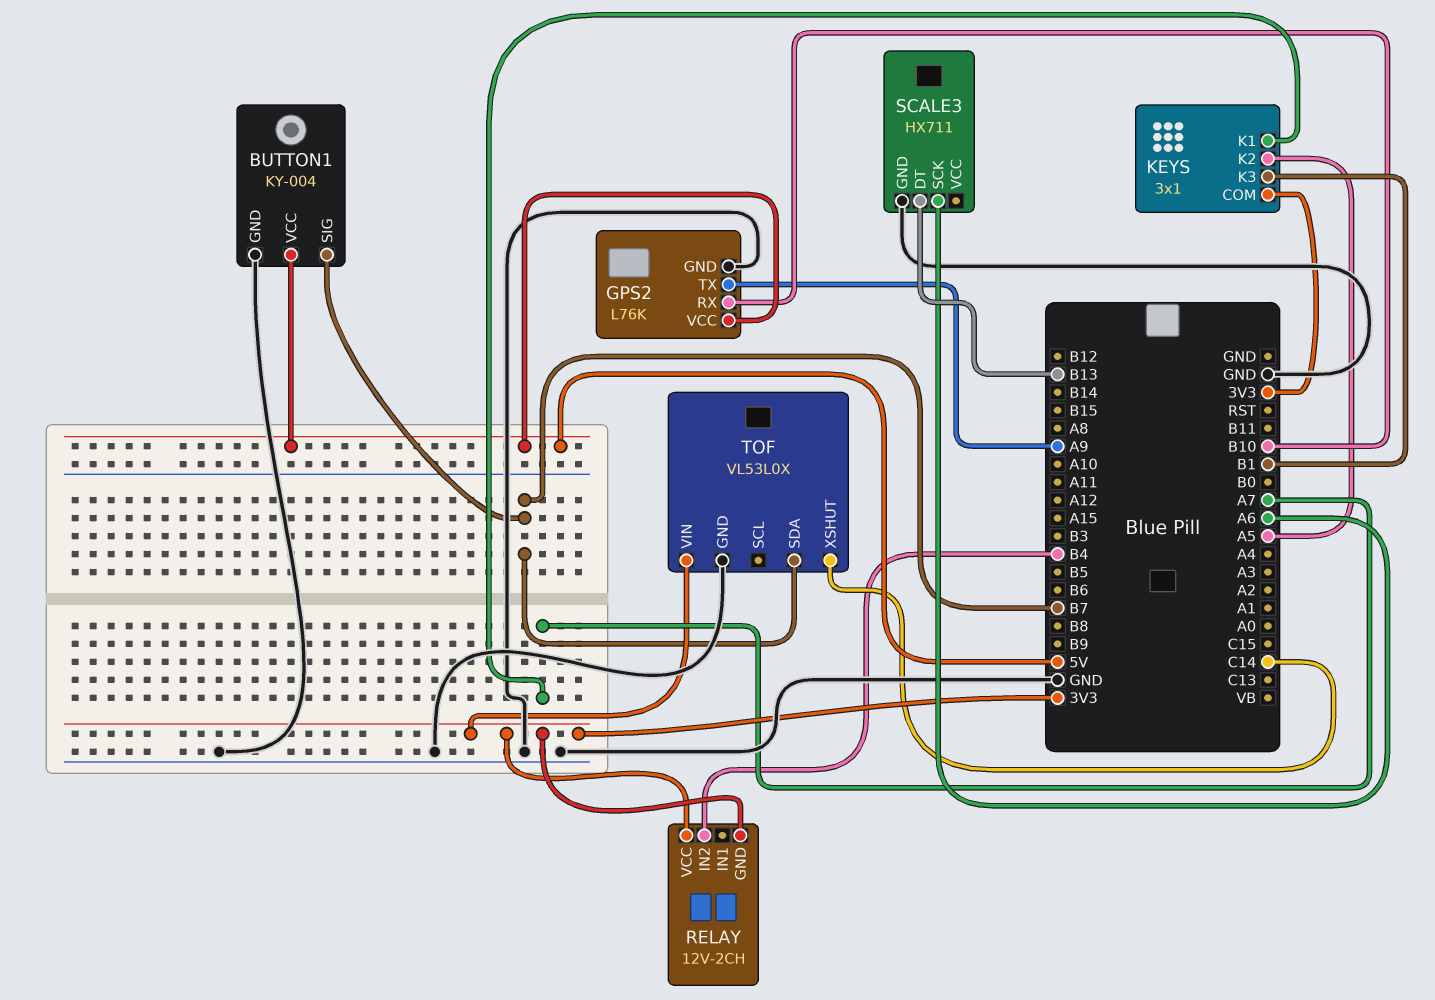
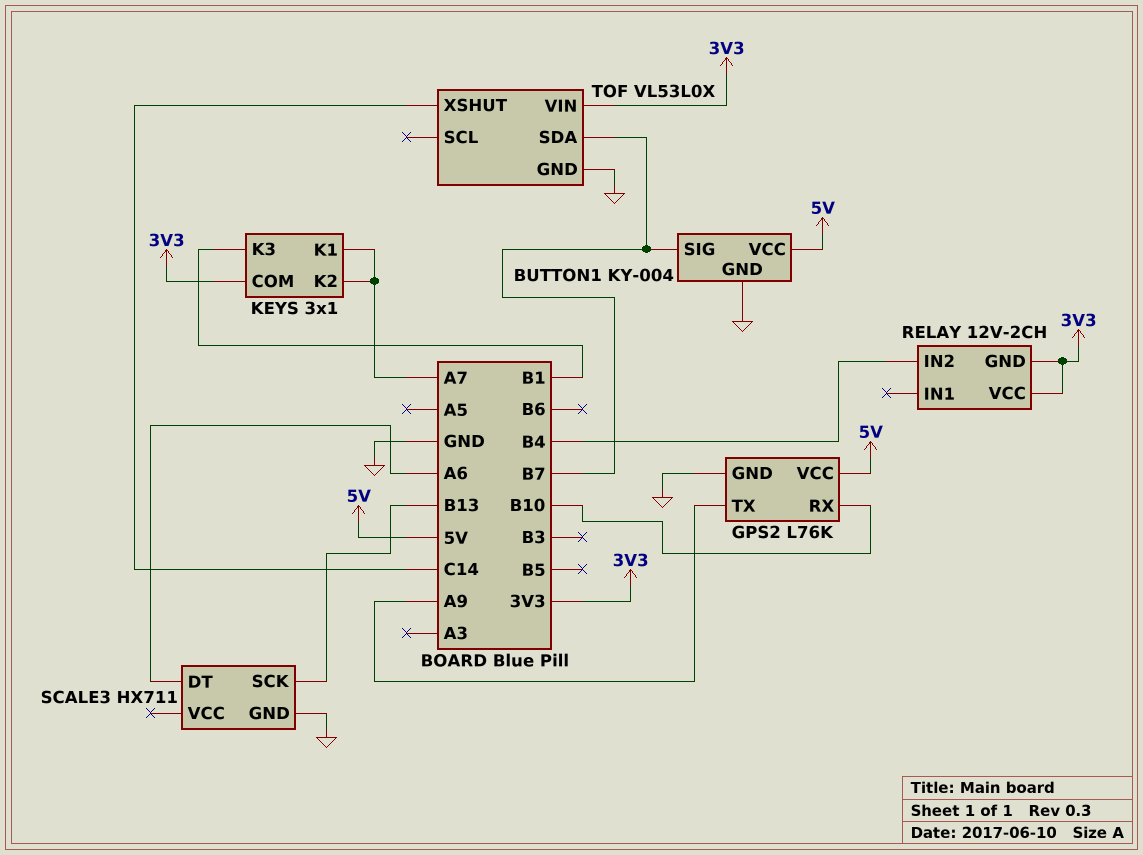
KEYS pin K2: A5 -> A7
SCALE3 pin DT: B13 -> A6
SCALE3 pin SCK: A6 -> B13

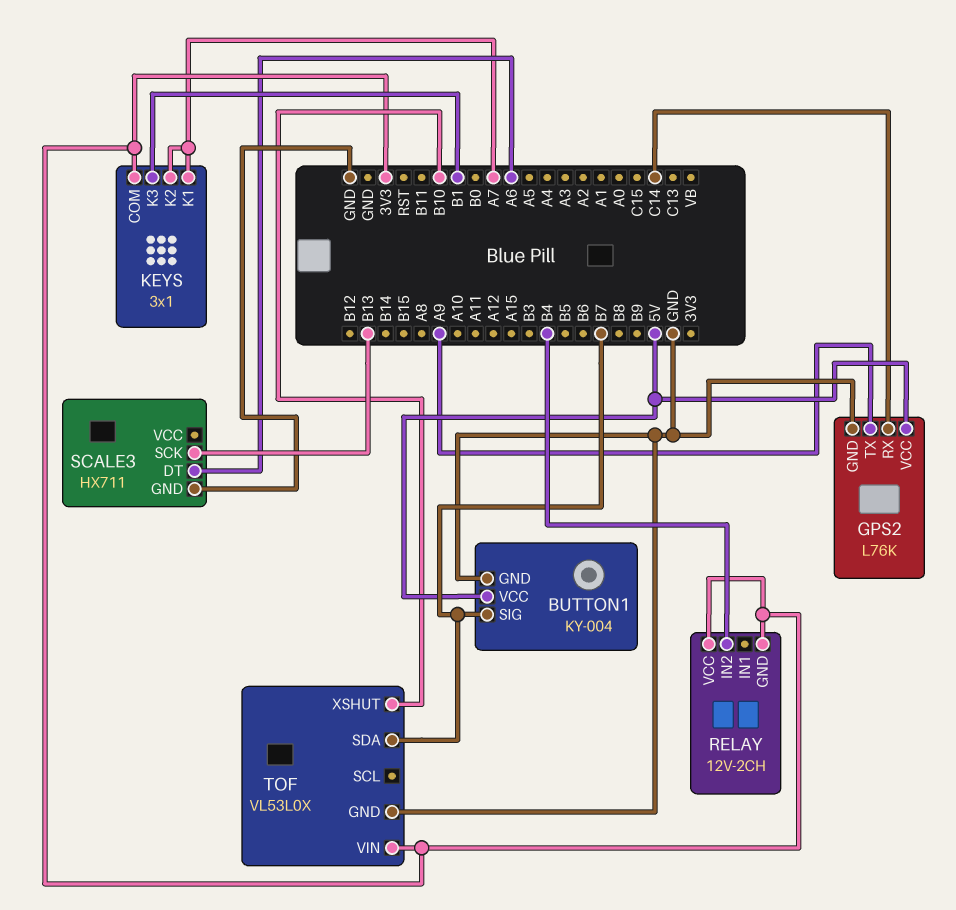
GPS2 pin RX: B10 -> C14
TOF pin XSHUT: C14 -> B10

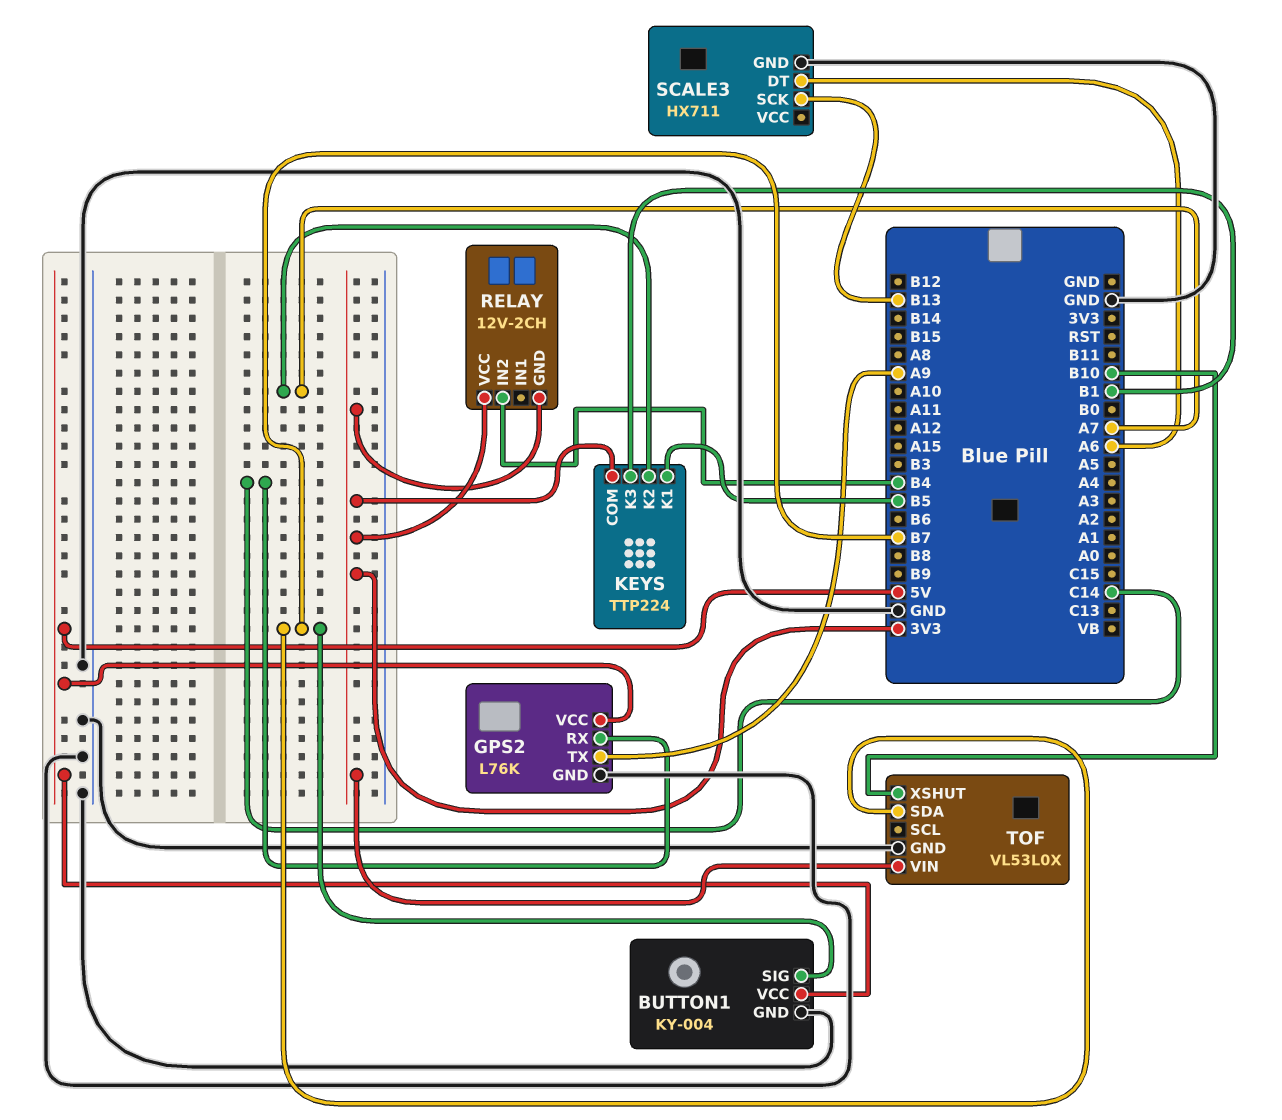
KEYS: 3x1 -> TTP224
KEYS pin K1: A7 -> B5

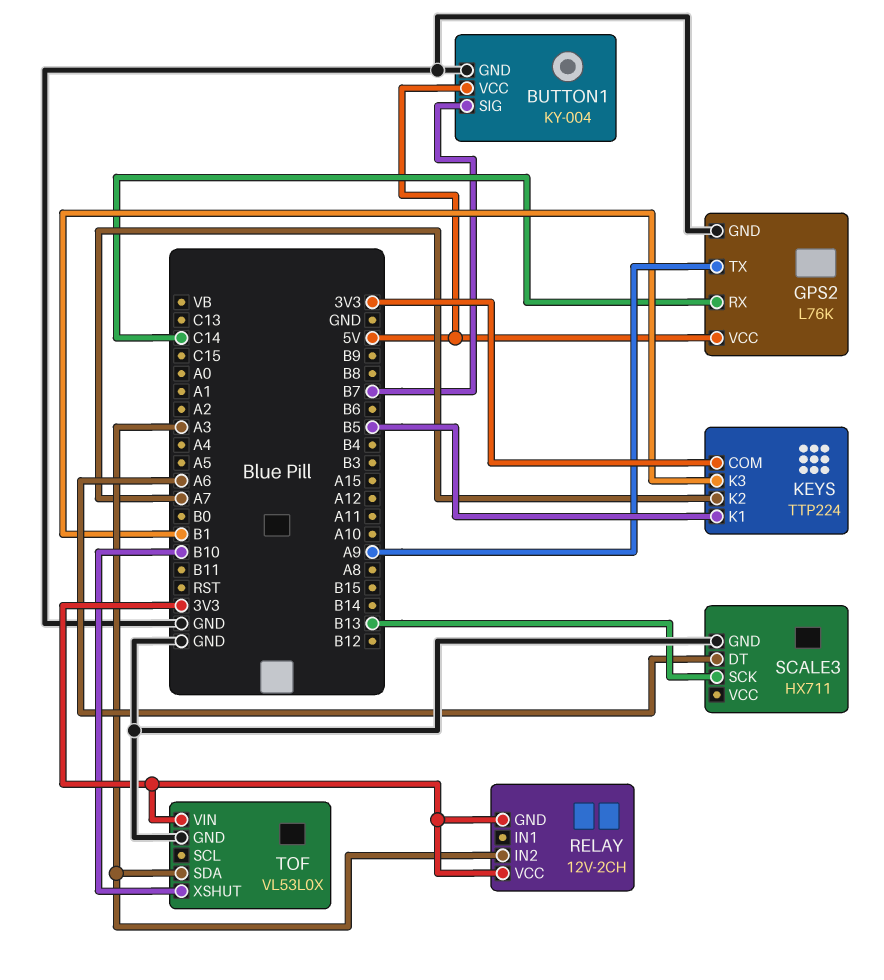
RELAY pin IN2: B4 -> A3
TOF pin SDA: B7 -> A3

